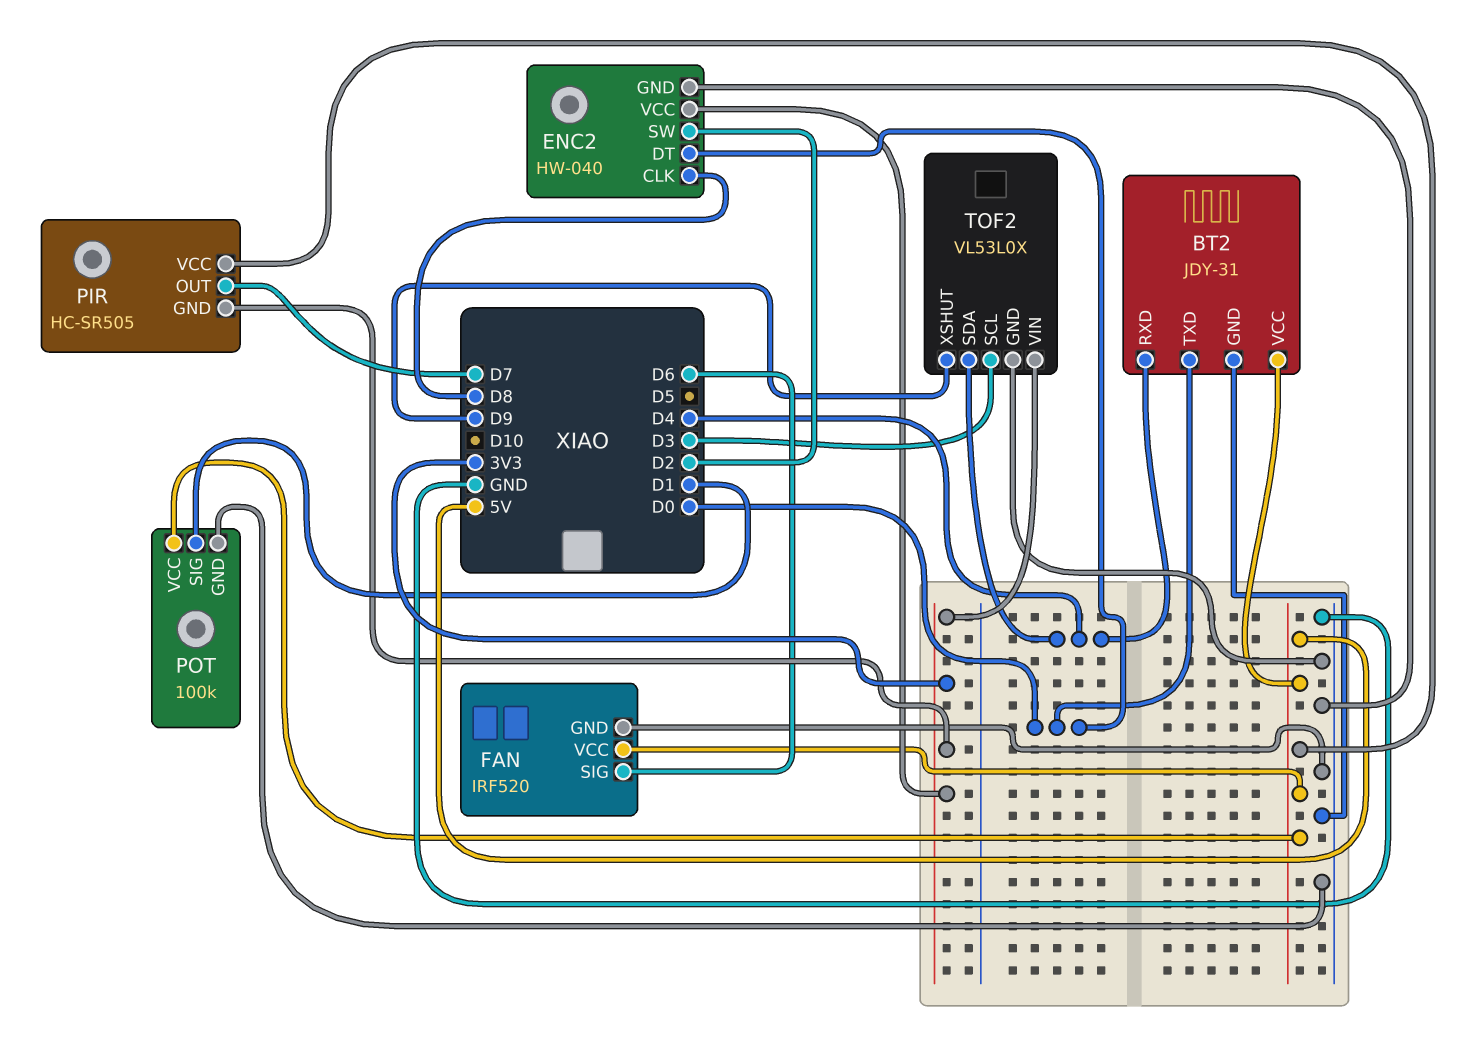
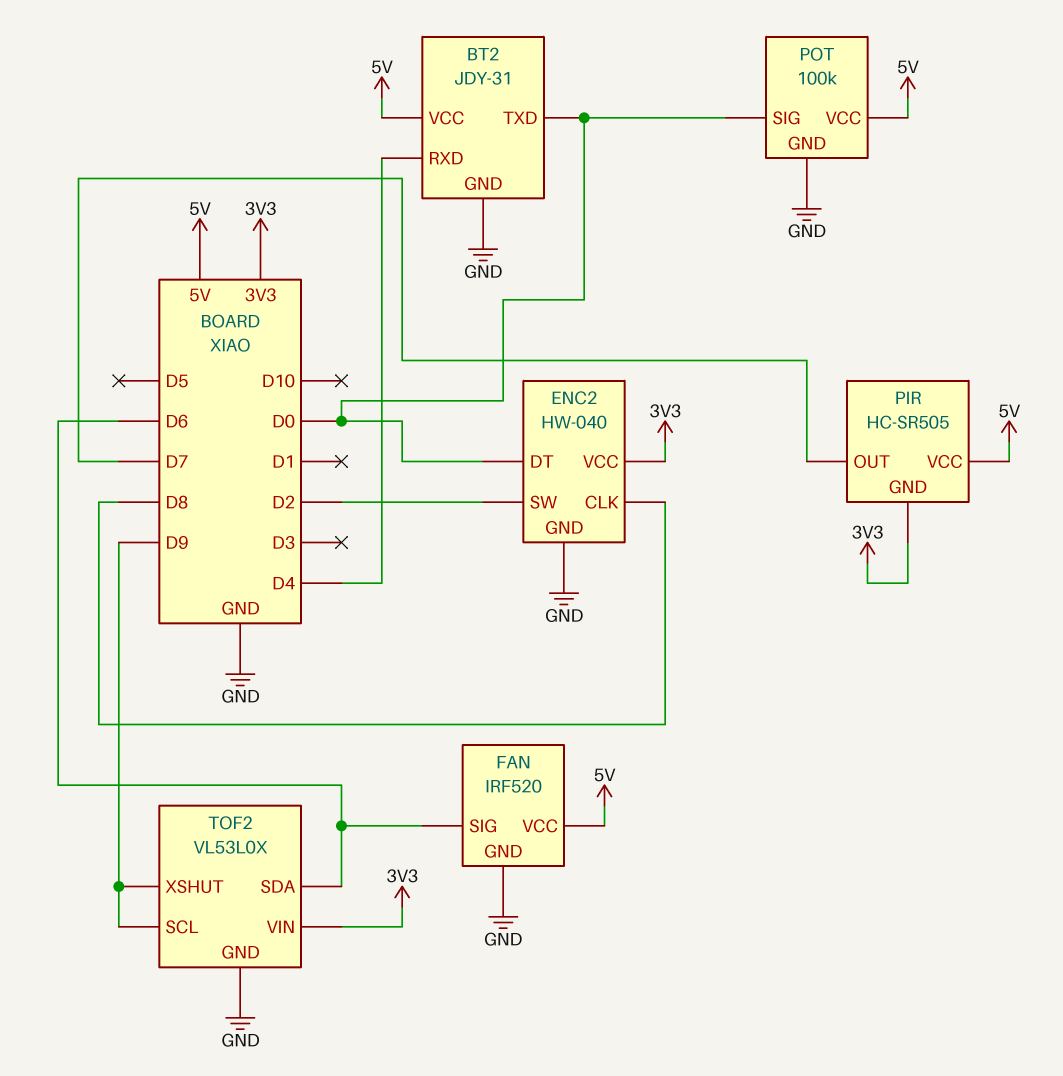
POT pin SIG: D1 -> D0
TOF2 pin SCL: D3 -> D9
TOF2 pin SDA: D4 -> D6

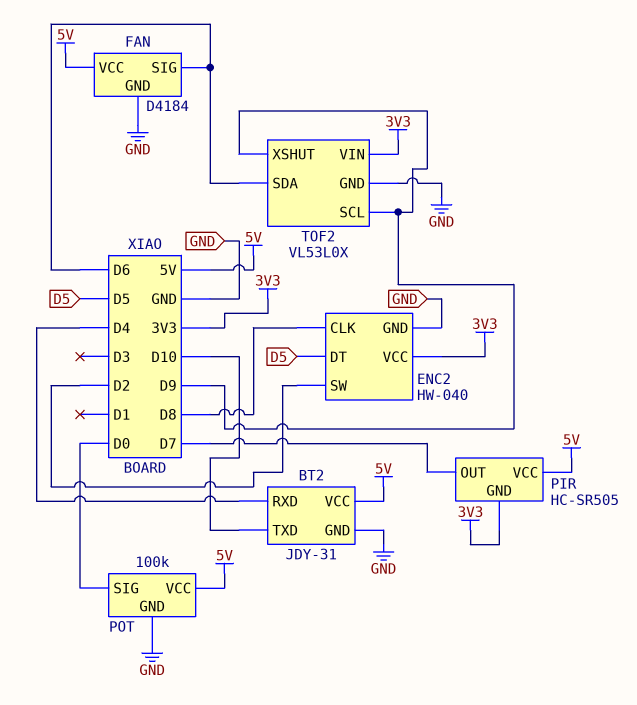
BT2 pin TXD: D0 -> D10
ENC2 pin DT: D0 -> D5
FAN: IRF520 -> D4184

